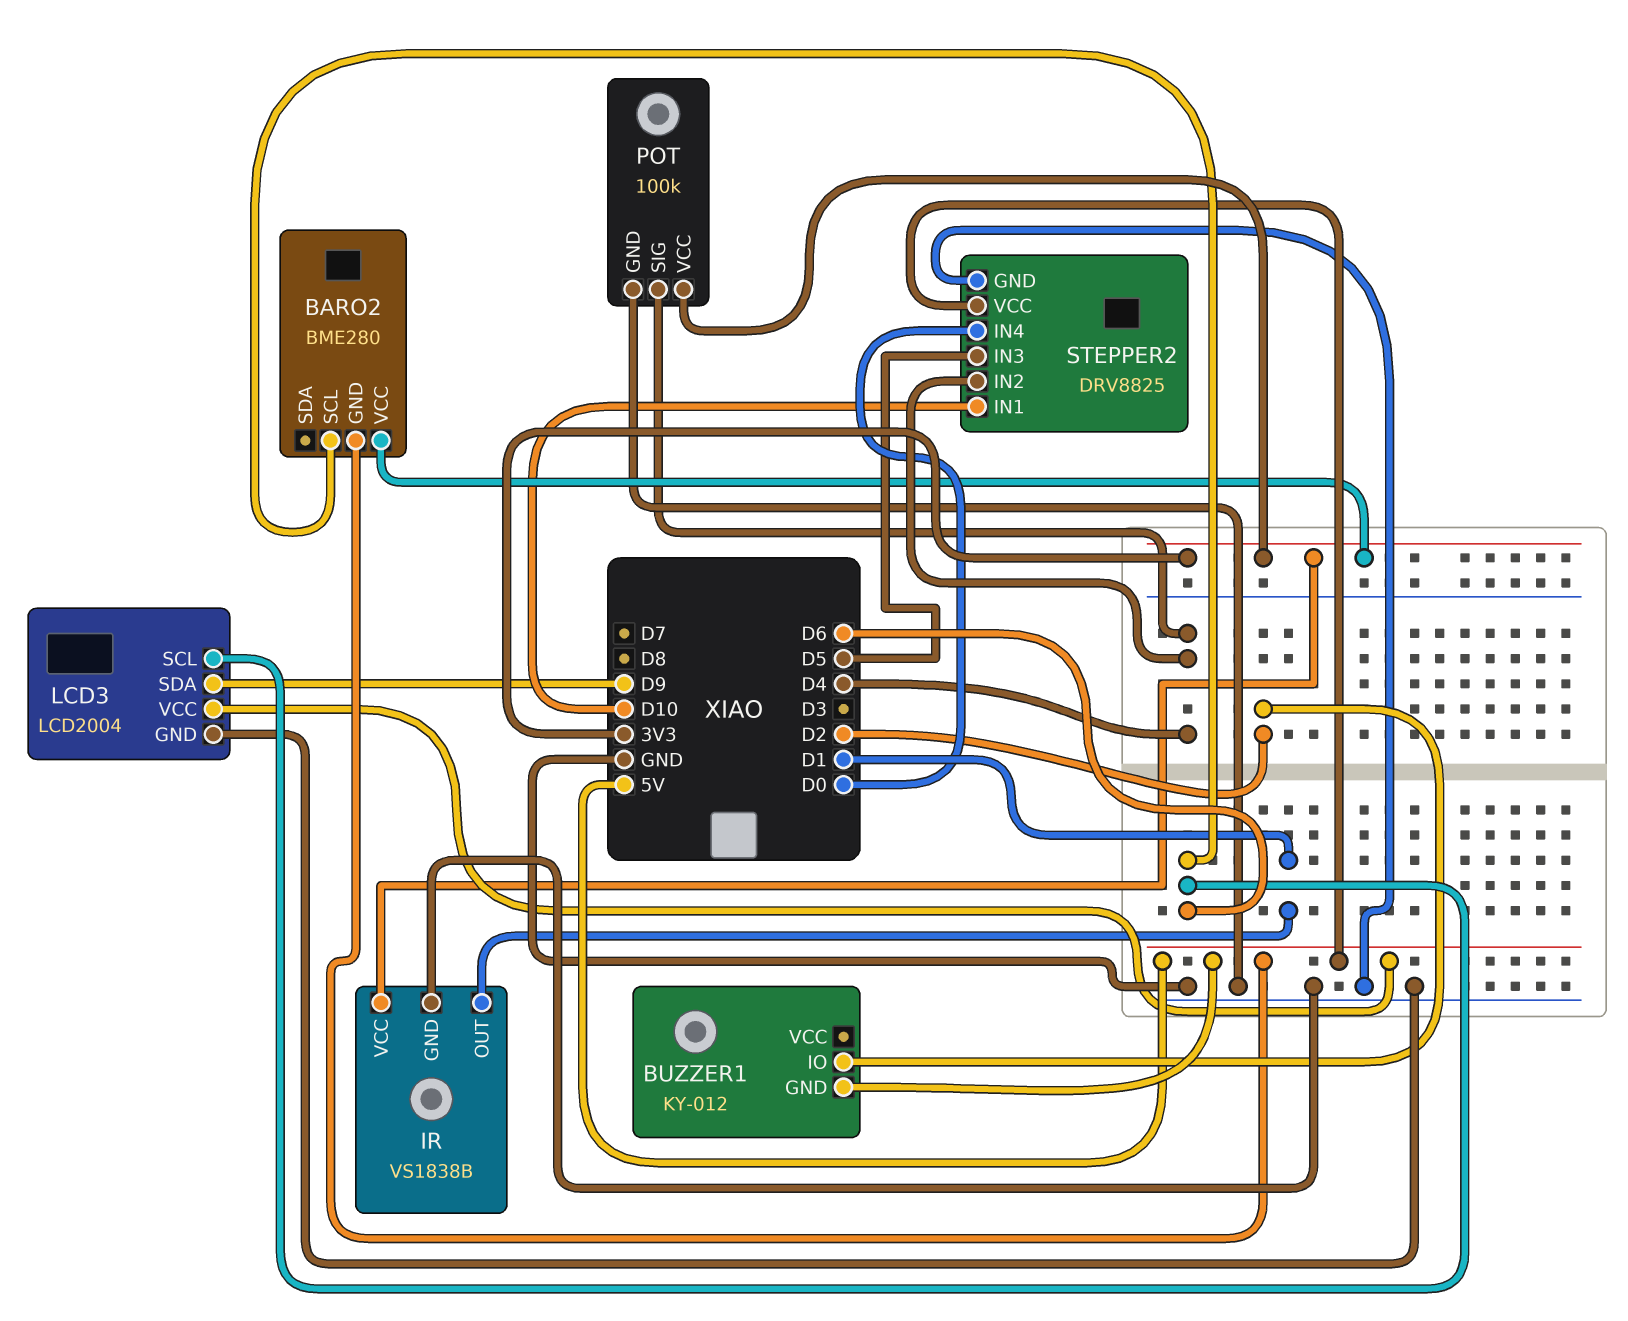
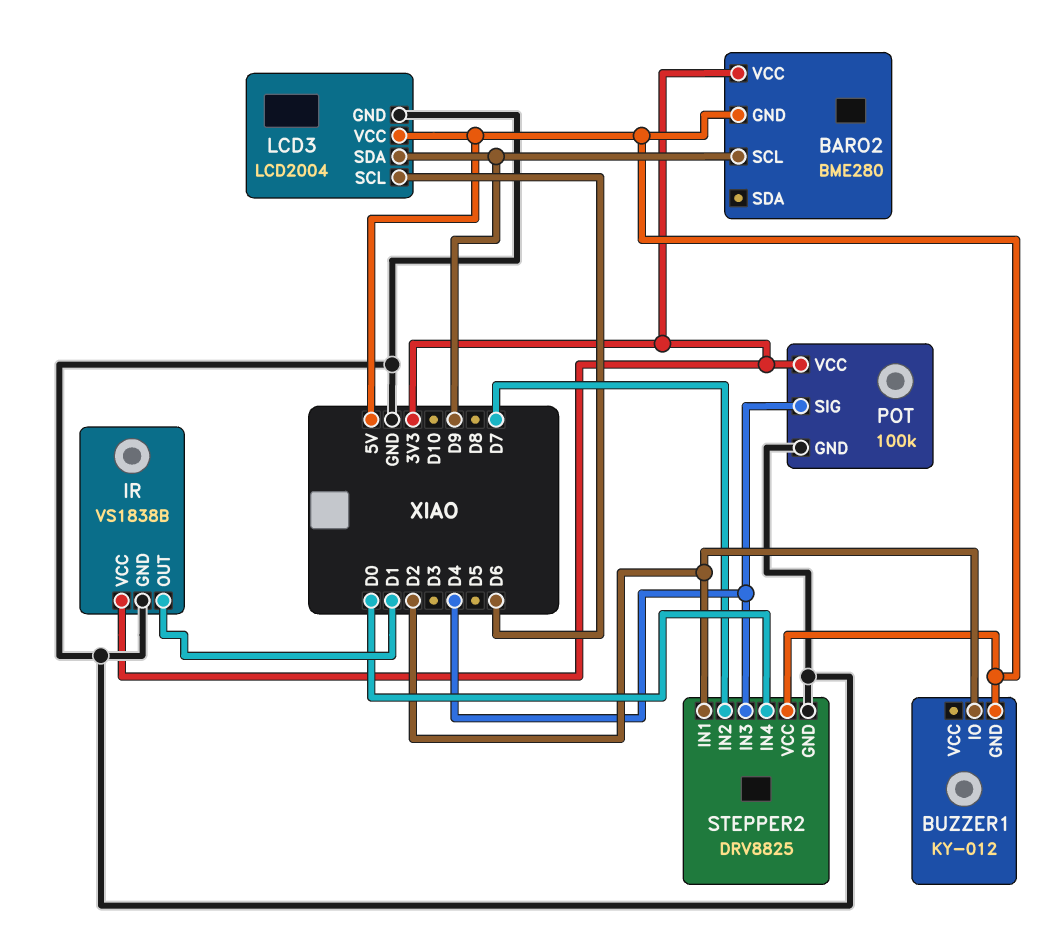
BARO2 pin SCL: D6 -> D9
STEPPER2 pin IN1: D10 -> D2
STEPPER2 pin IN2: D4 -> D7
STEPPER2 pin IN3: D5 -> D4

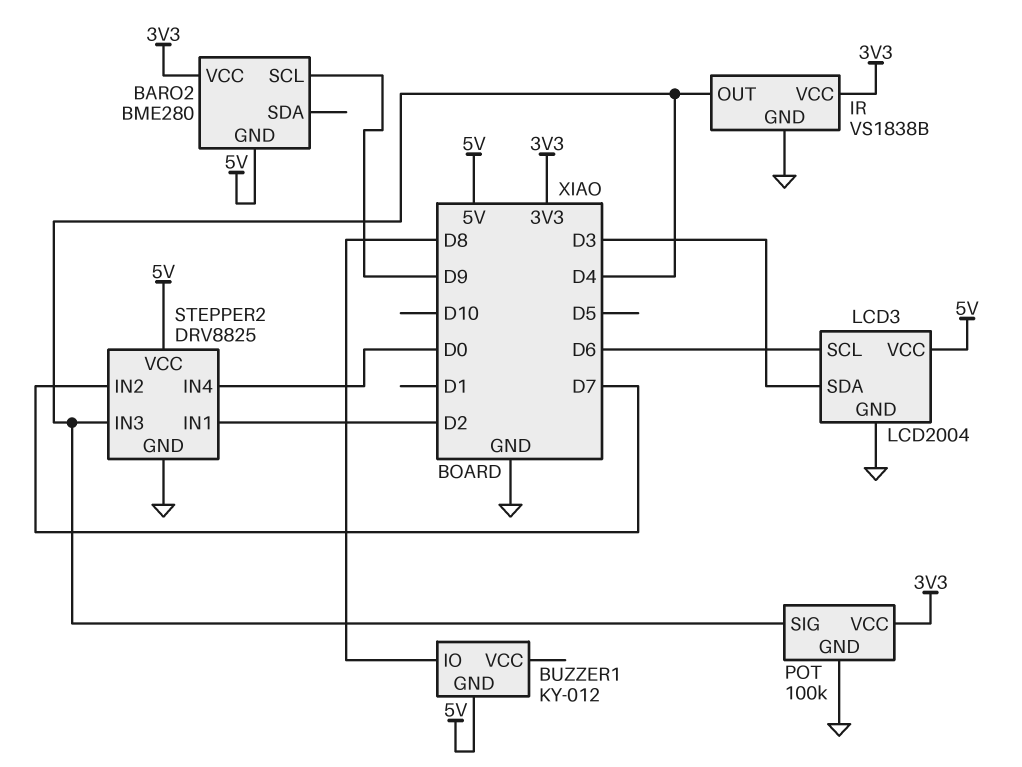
BUZZER1 pin IO: D2 -> D8
IR pin OUT: D1 -> D4
LCD3 pin SDA: D9 -> D3

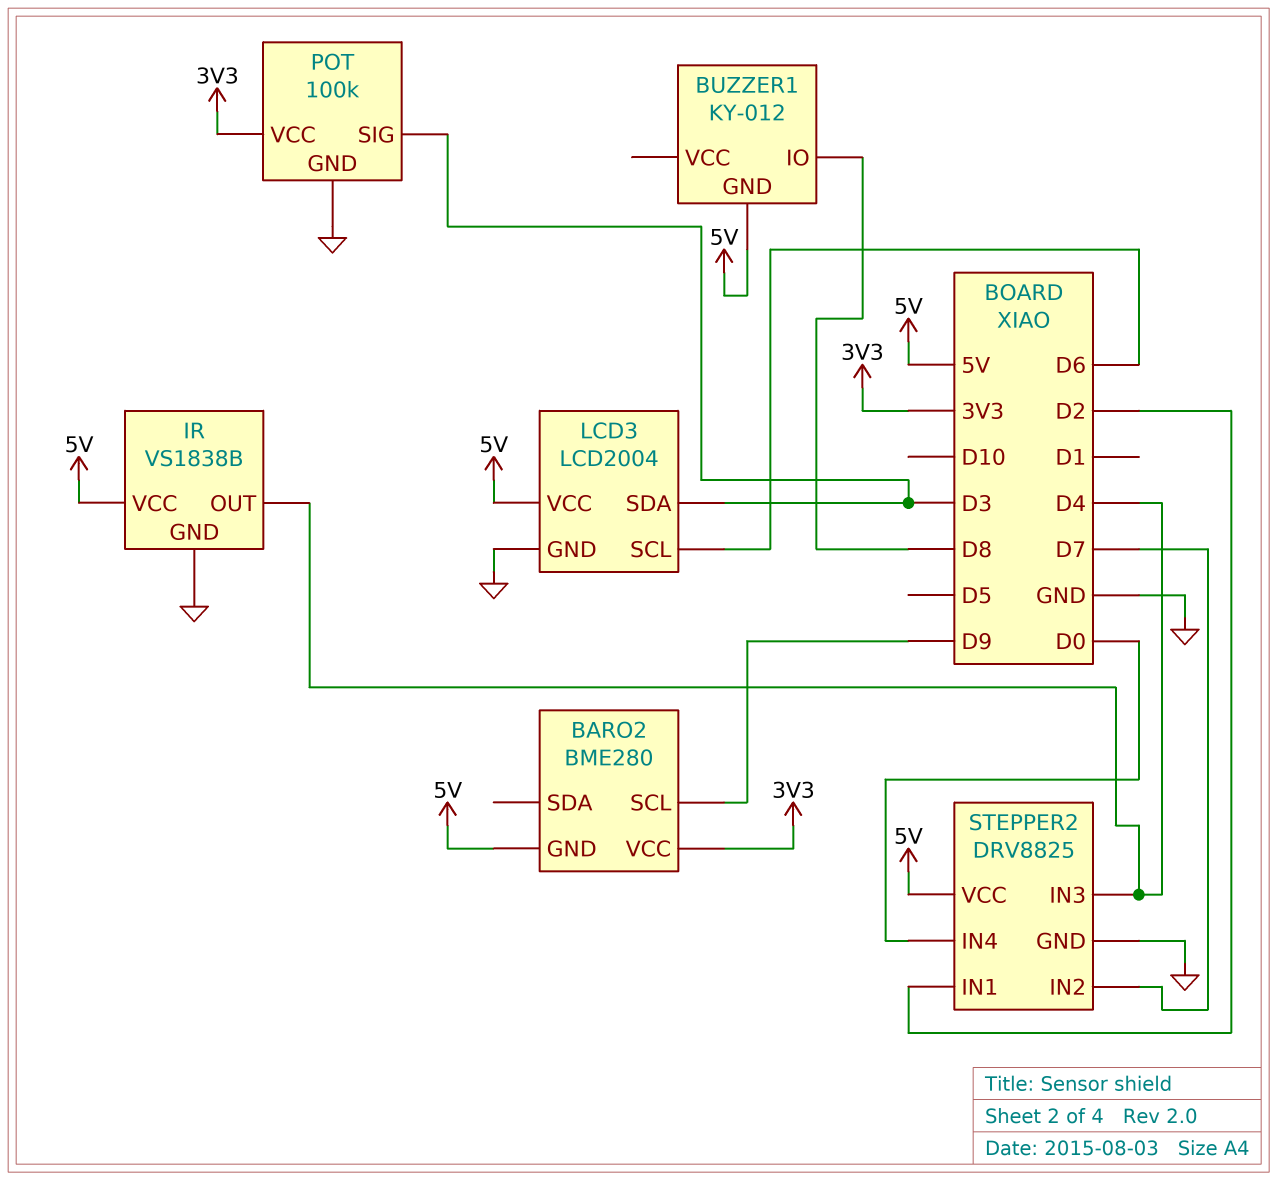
IR pin VCC: 3V3 -> 5V
POT pin SIG: D4 -> D3

